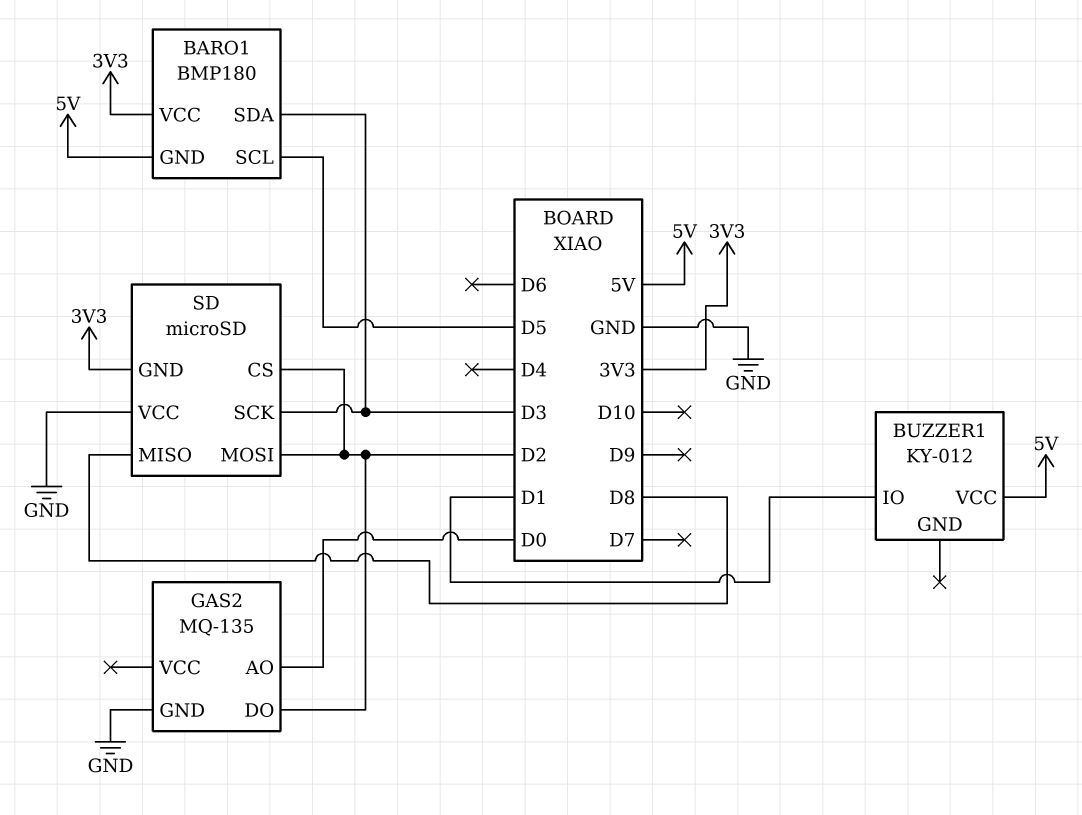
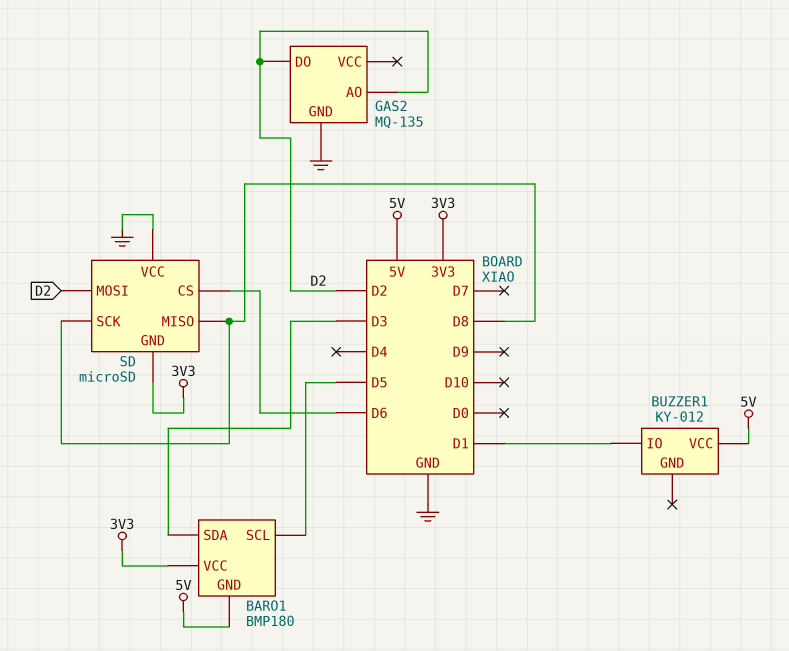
GAS2 pin AO: D0 -> D2
SD pin CS: D2 -> D6
SD pin SCK: D3 -> D8

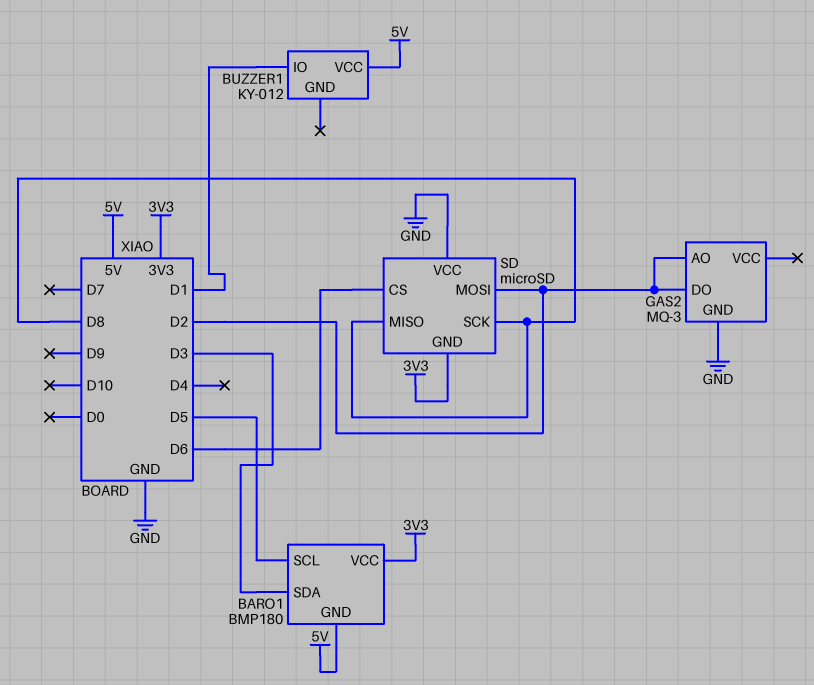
GAS2: MQ-135 -> MQ-3

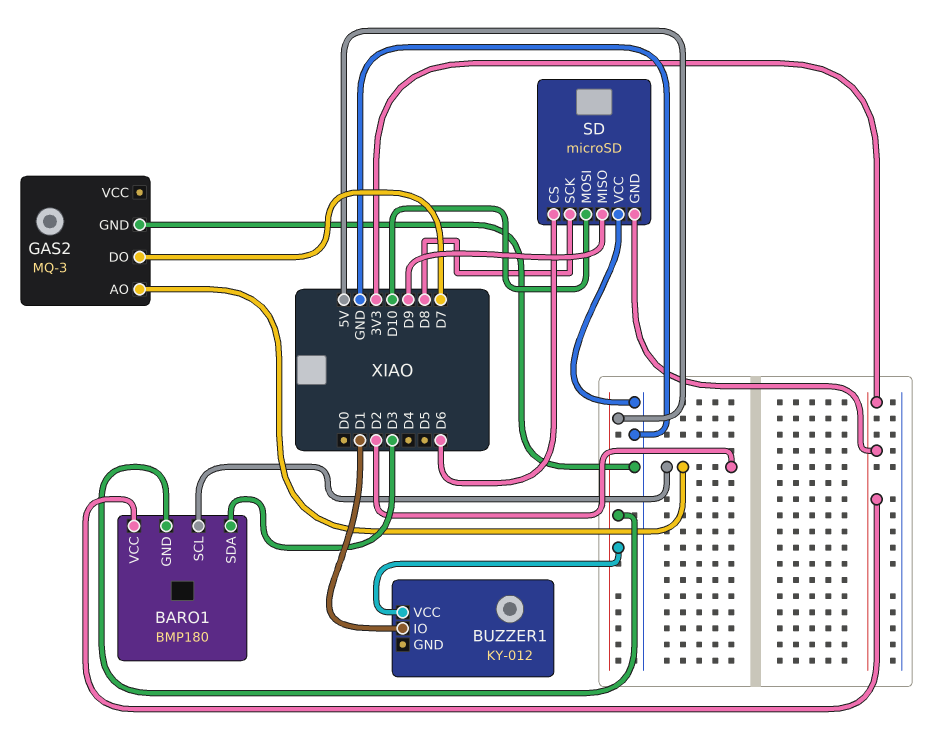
BARO1 pin SCL: D5 -> D2
GAS2 pin DO: D2 -> D7
SD pin MISO: D8 -> D9
SD pin MOSI: D2 -> D10

